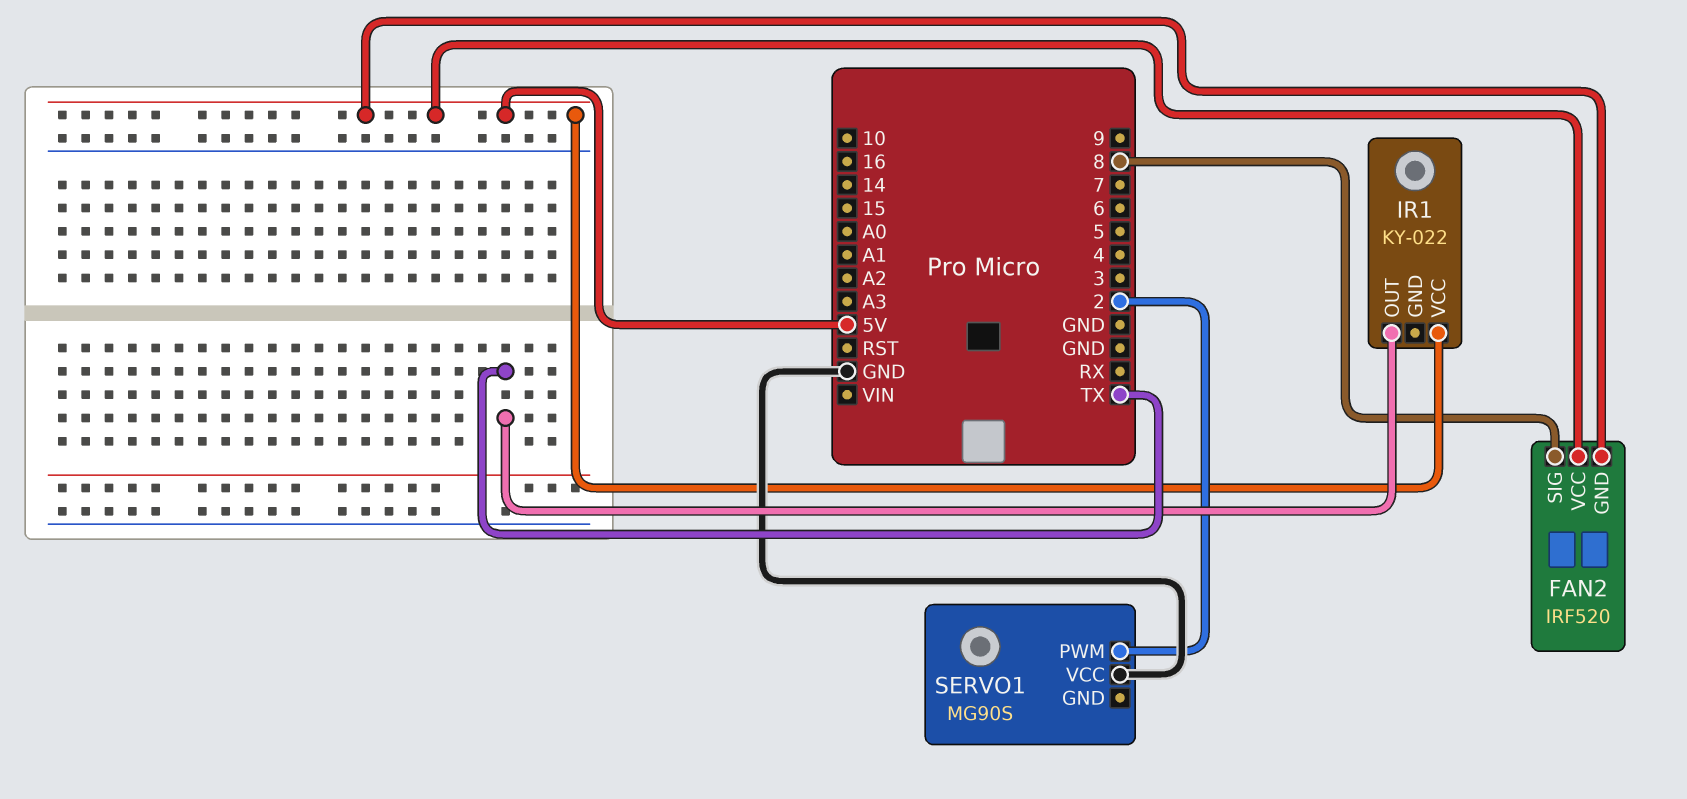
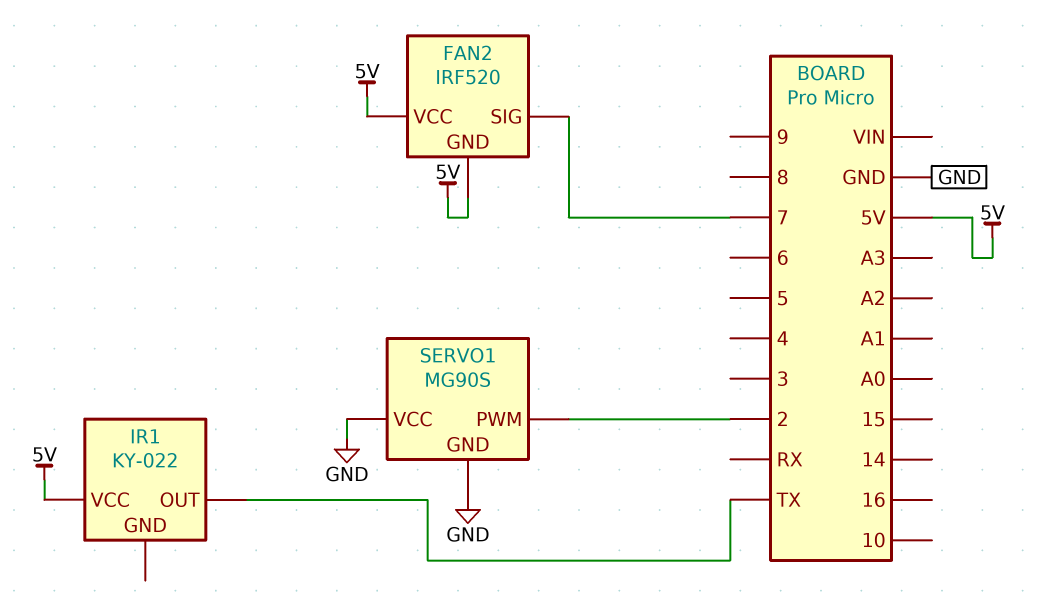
FAN2 pin SIG: 8 -> 7
SERVO1 pin GND: none -> GND

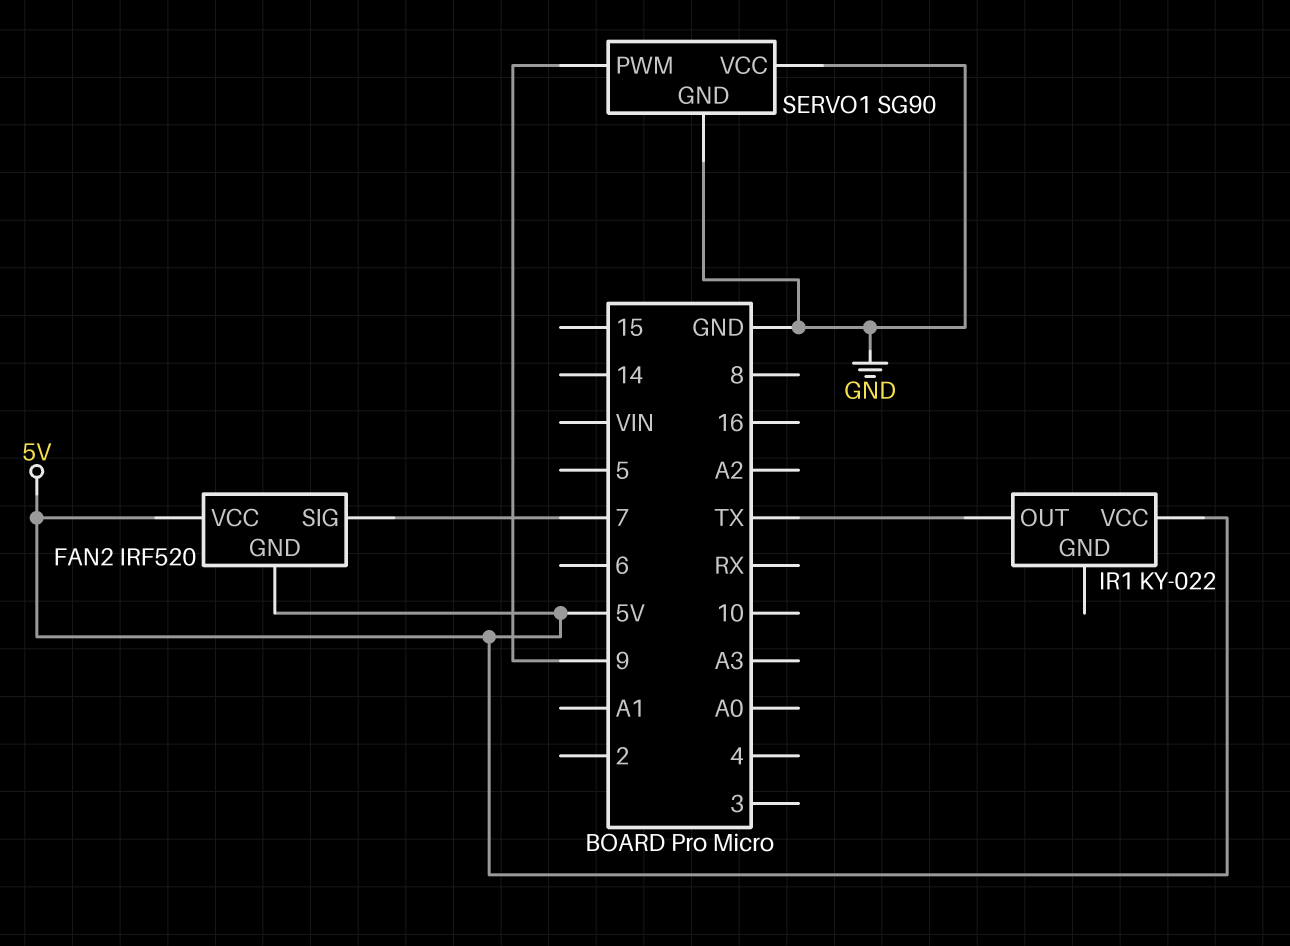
SERVO1: MG90S -> SG90
SERVO1 pin PWM: 2 -> 9

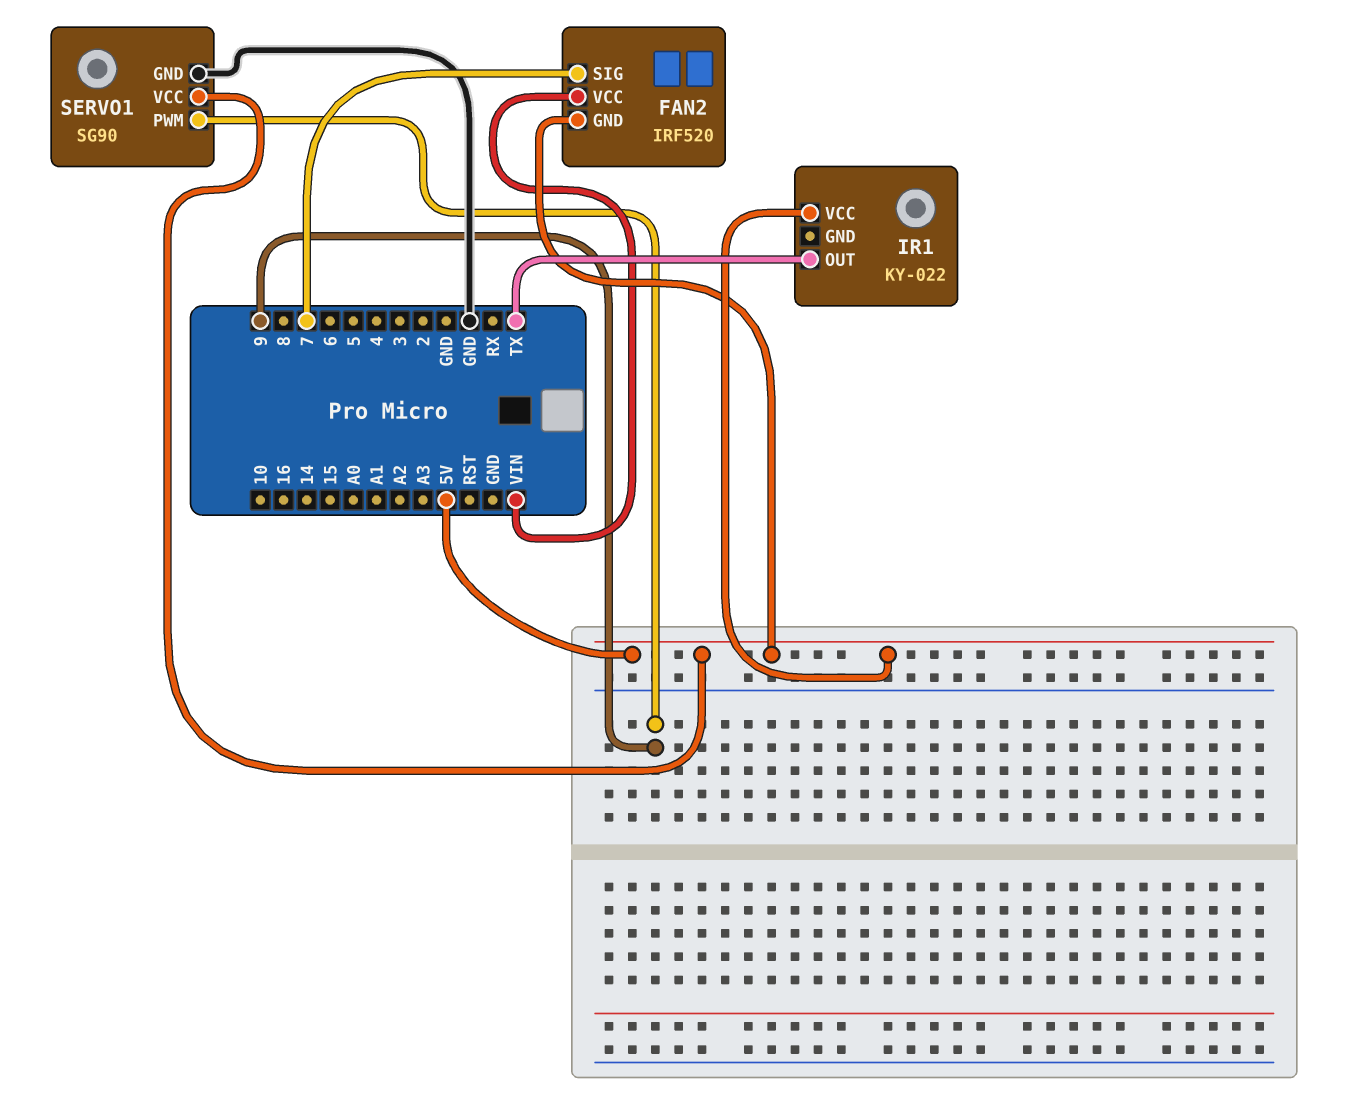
FAN2 pin VCC: 5V -> VIN
SERVO1 pin VCC: GND -> 5V

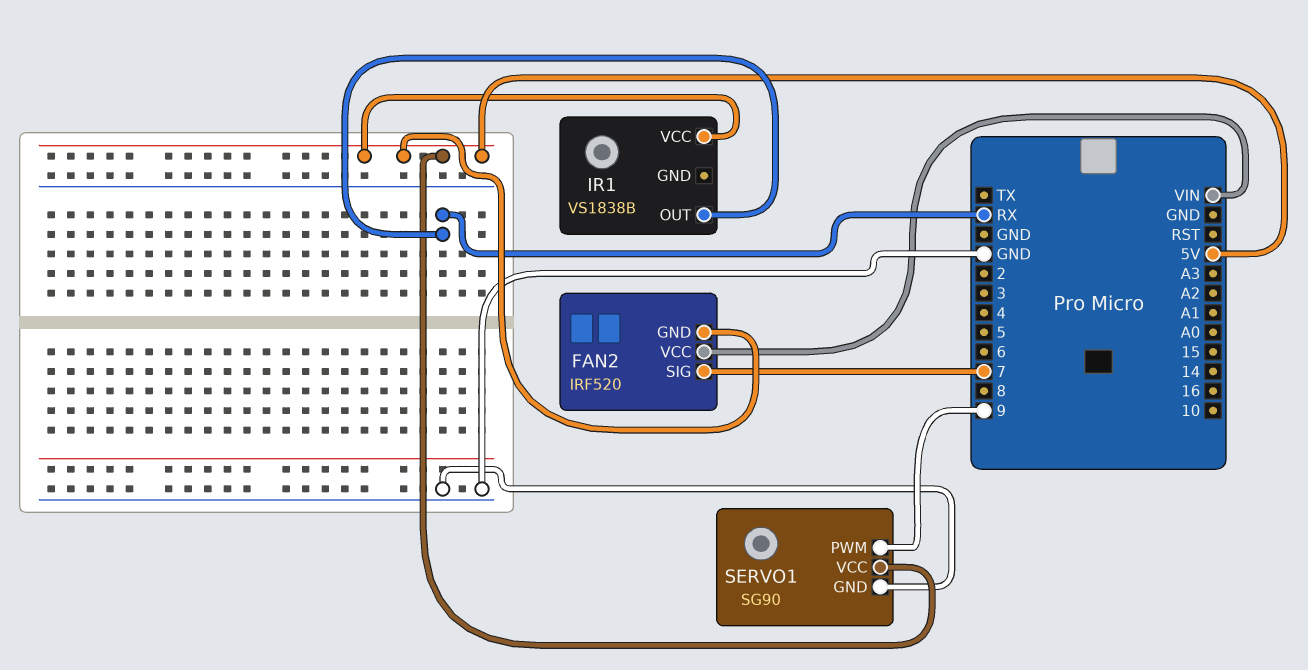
IR1: KY-022 -> VS1838B
IR1 pin OUT: TX -> RX

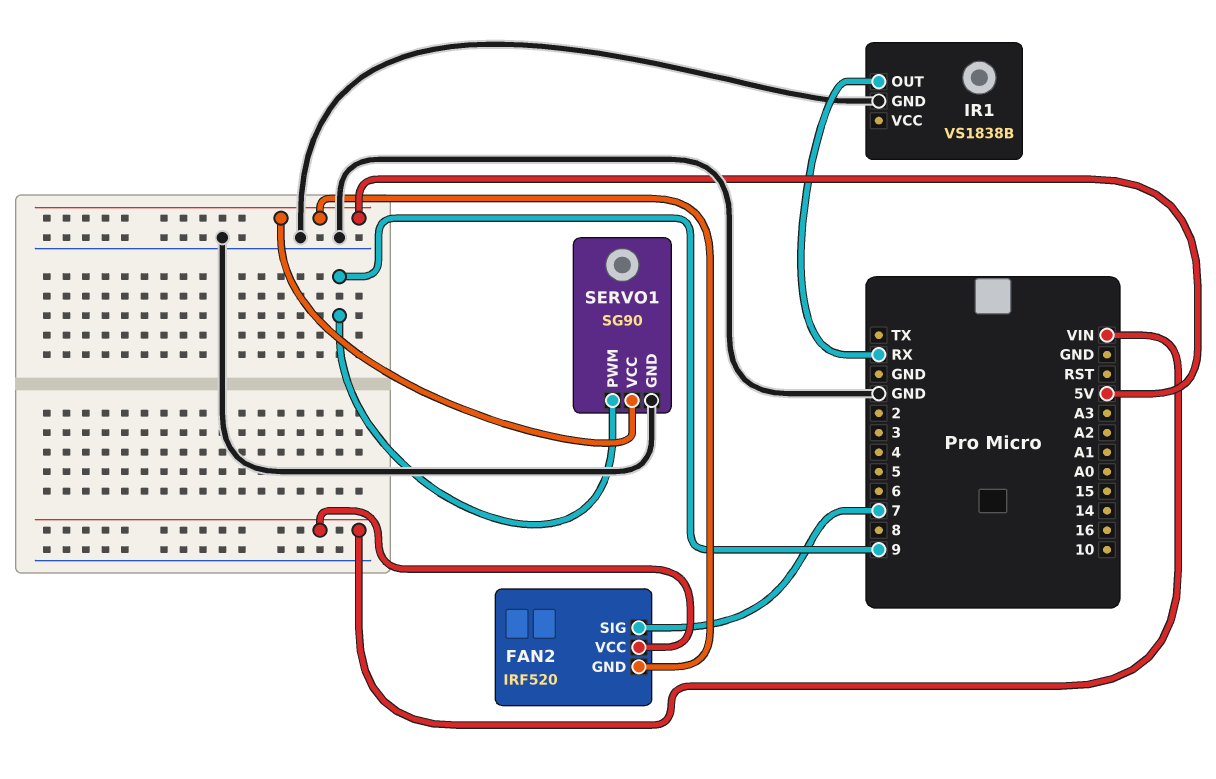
IR1 pin GND: none -> GND
IR1 pin VCC: 5V -> none

